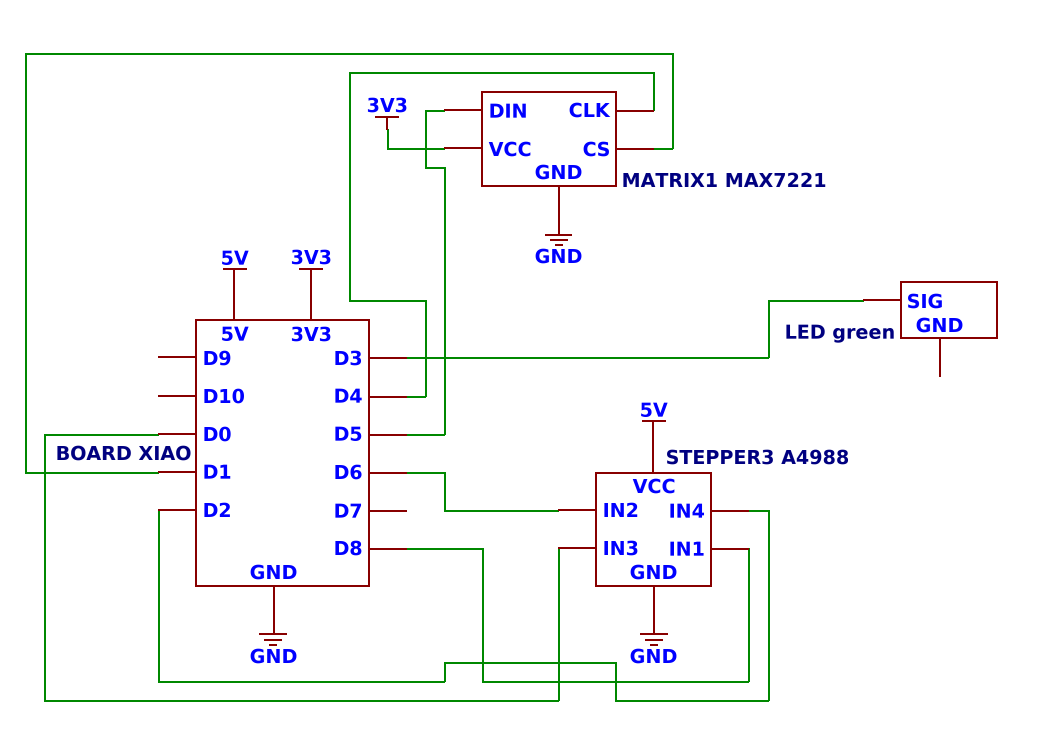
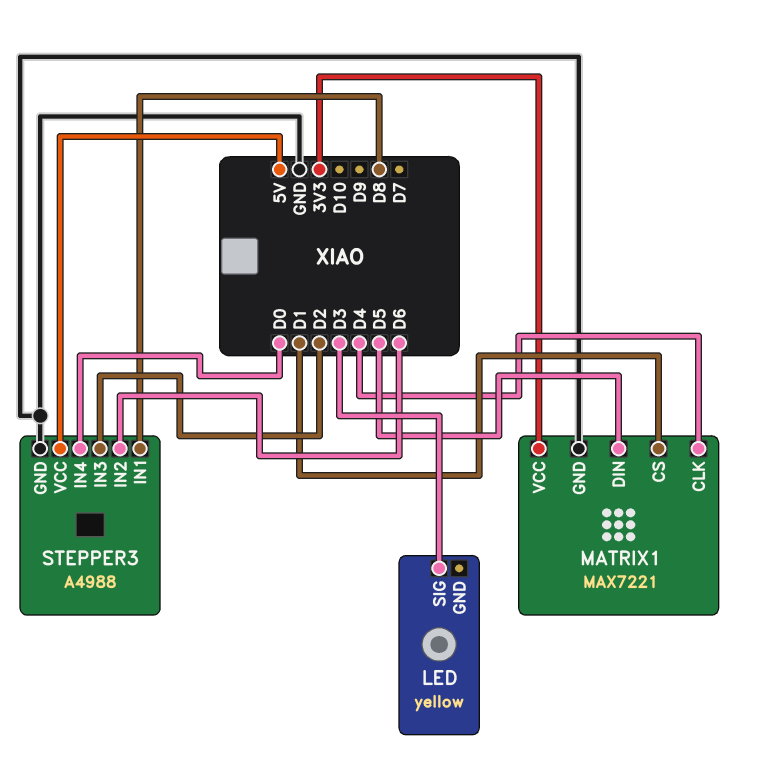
LED: green -> yellow
STEPPER3 pin IN3: D0 -> D2
STEPPER3 pin IN4: D2 -> D0

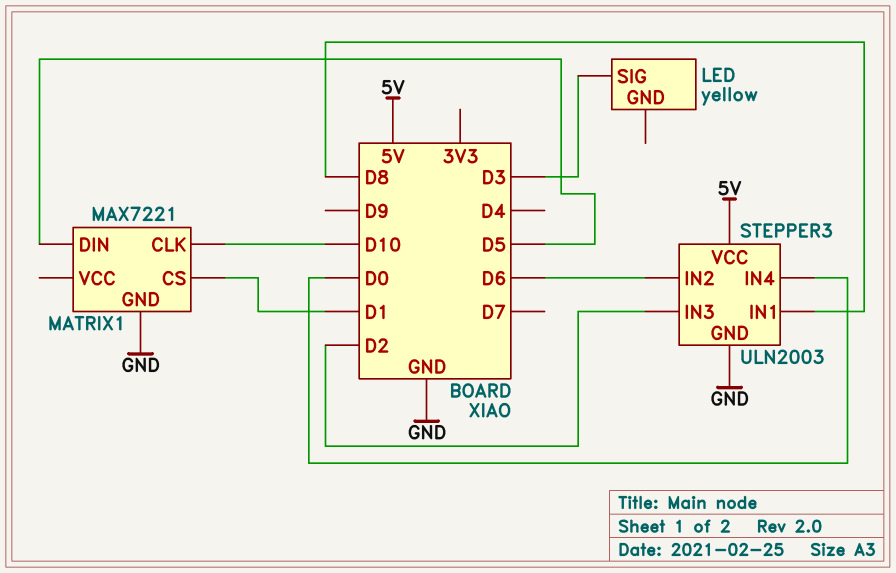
MATRIX1 pin CLK: D4 -> D10
MATRIX1 pin VCC: 3V3 -> none
STEPPER3: A4988 -> ULN2003

